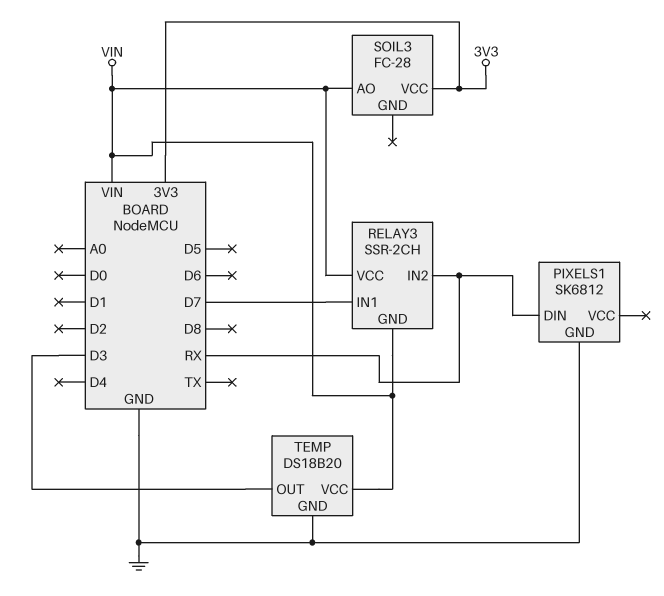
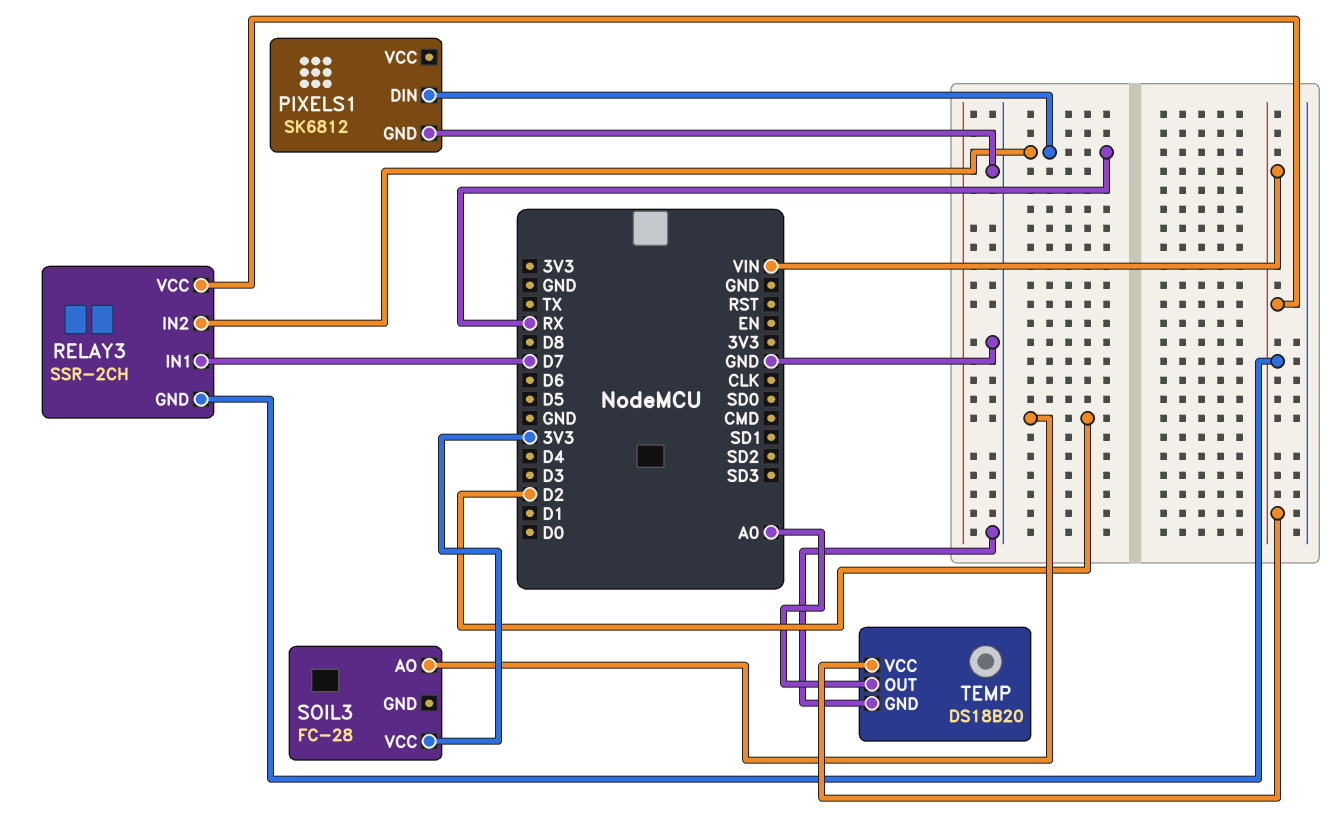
SOIL3 pin AO: VIN -> D2
TEMP pin OUT: D3 -> A0

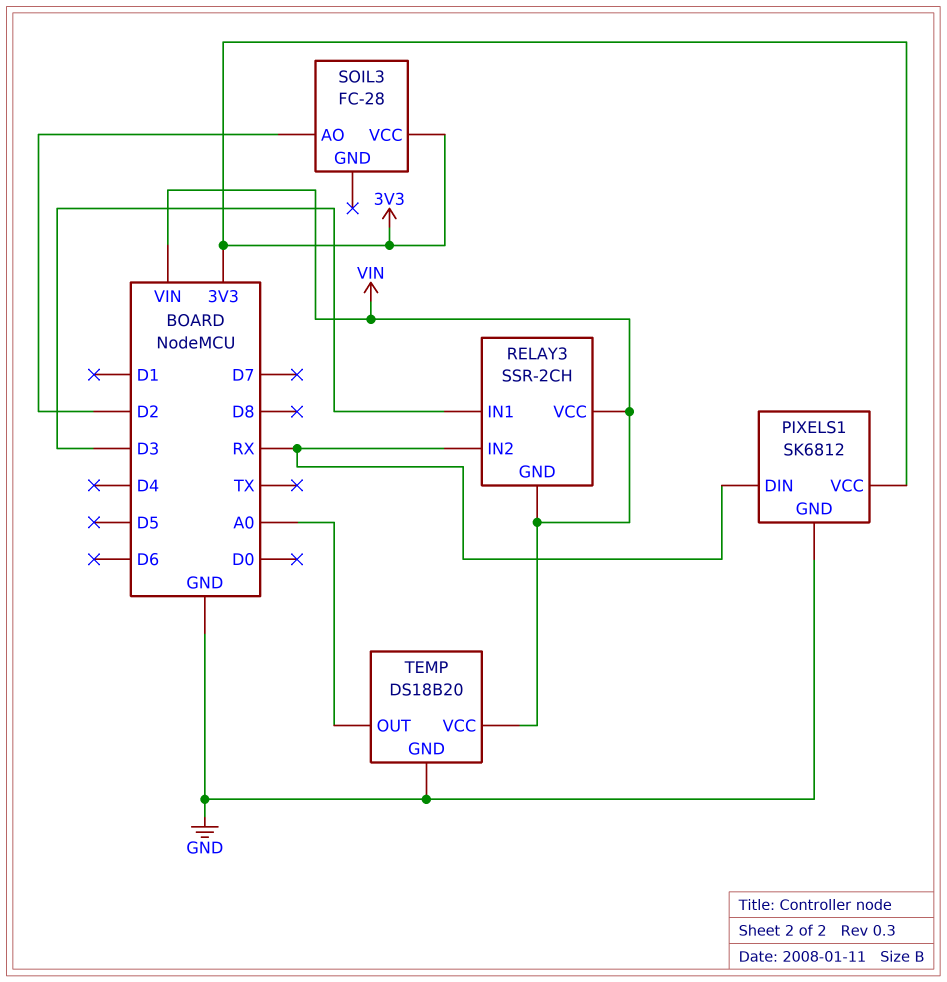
PIXELS1 pin VCC: none -> 3V3
RELAY3 pin IN1: D7 -> D3

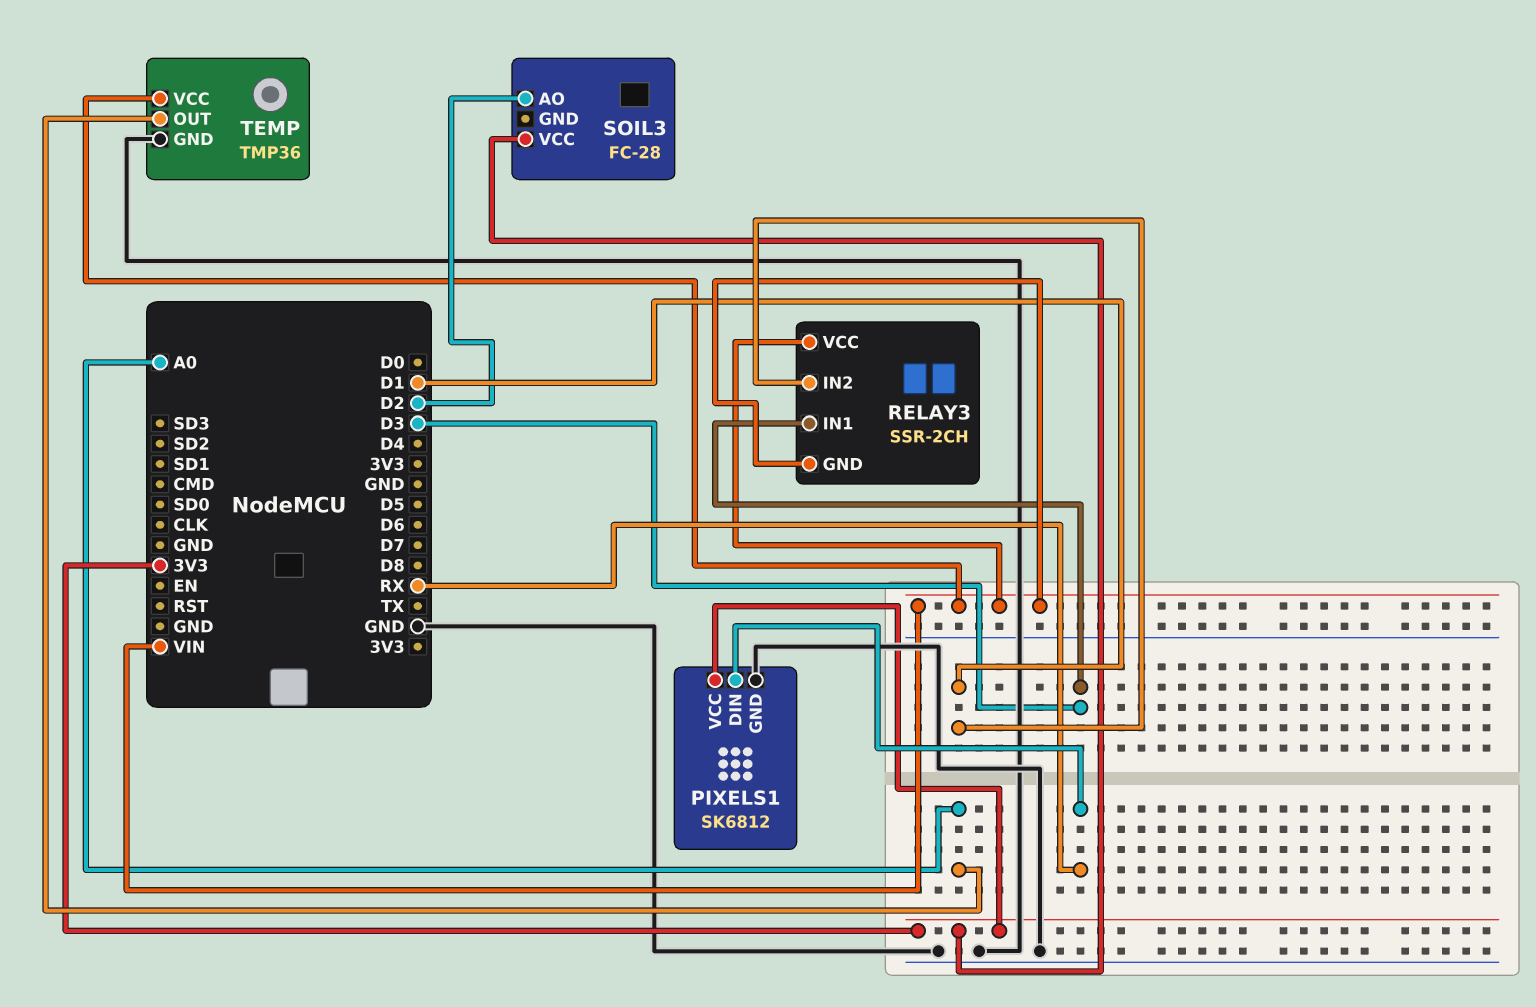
RELAY3 pin IN2: RX -> D1
TEMP: DS18B20 -> TMP36

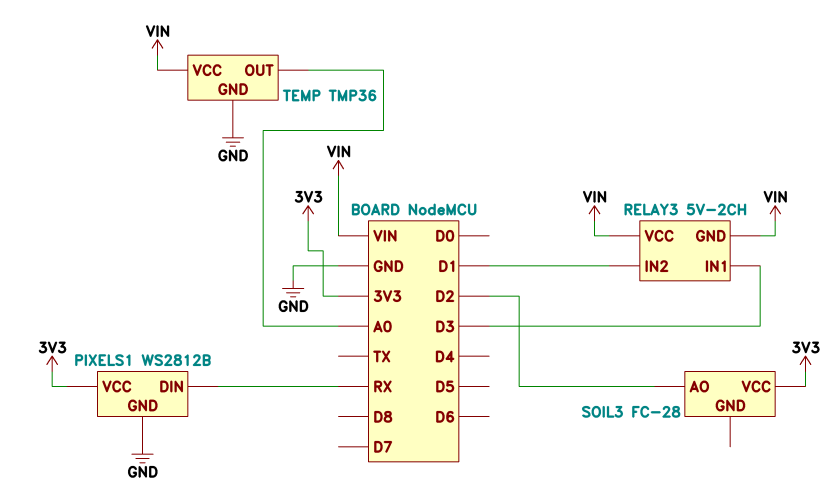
PIXELS1: SK6812 -> WS2812B
RELAY3: SSR-2CH -> 5V-2CH

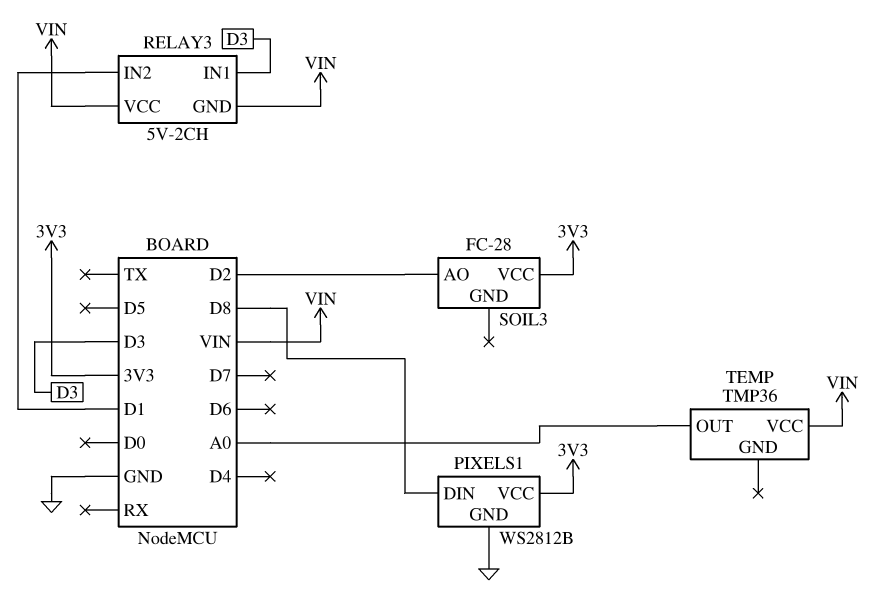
PIXELS1 pin DIN: RX -> D8
TEMP pin GND: GND -> none

